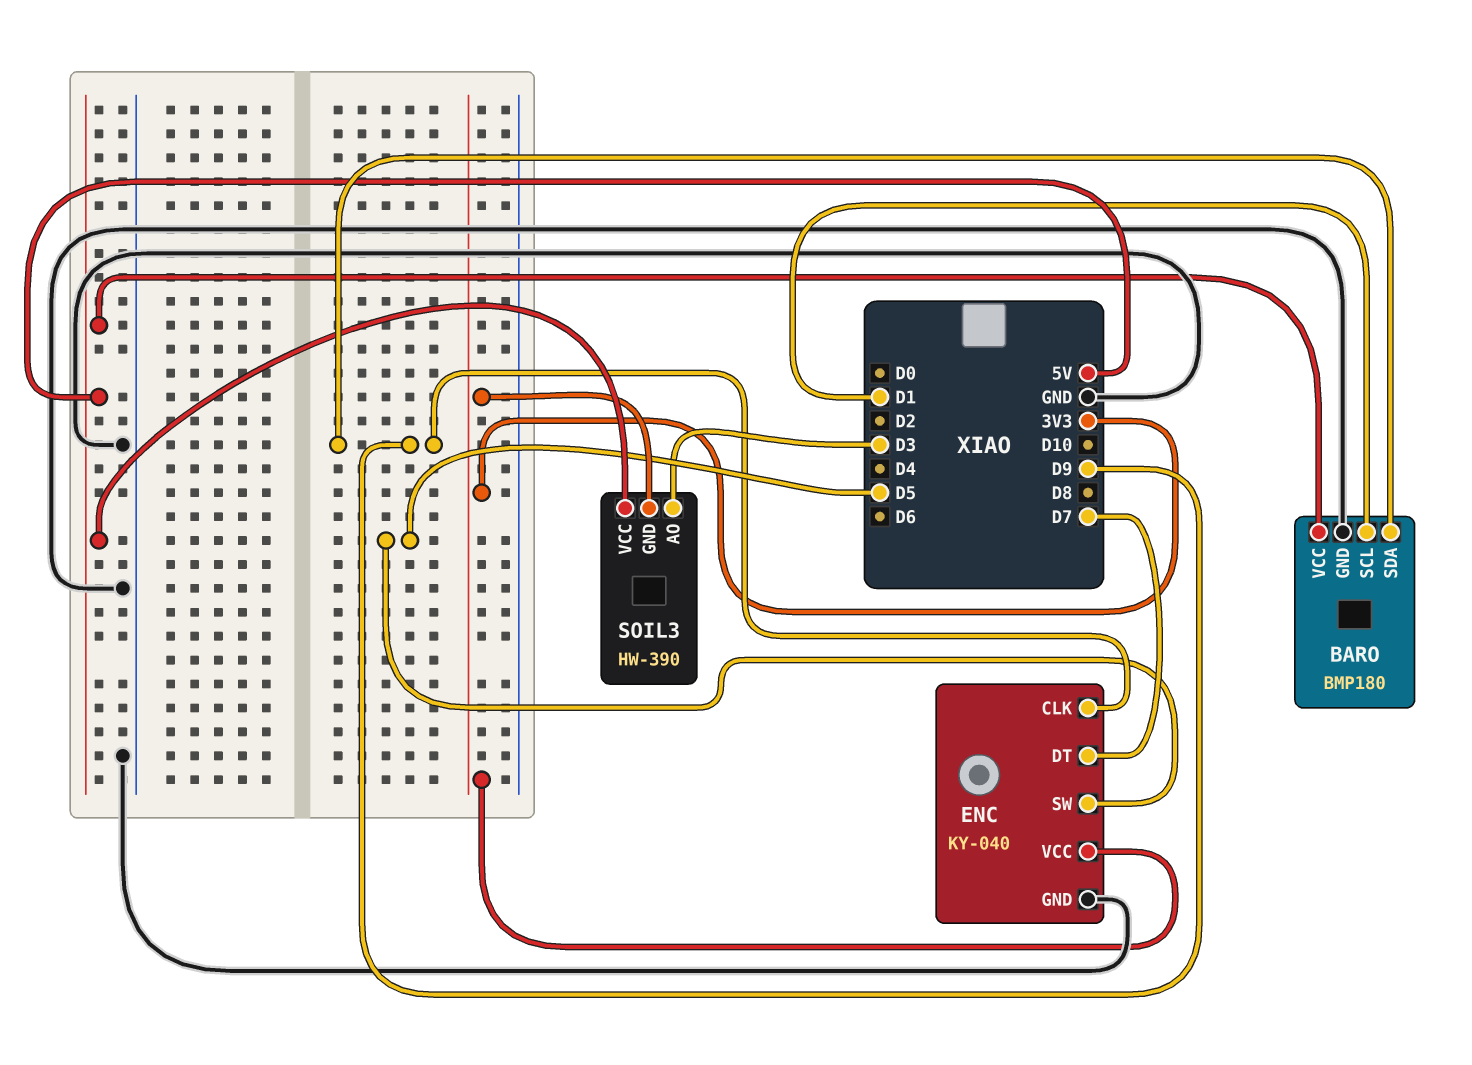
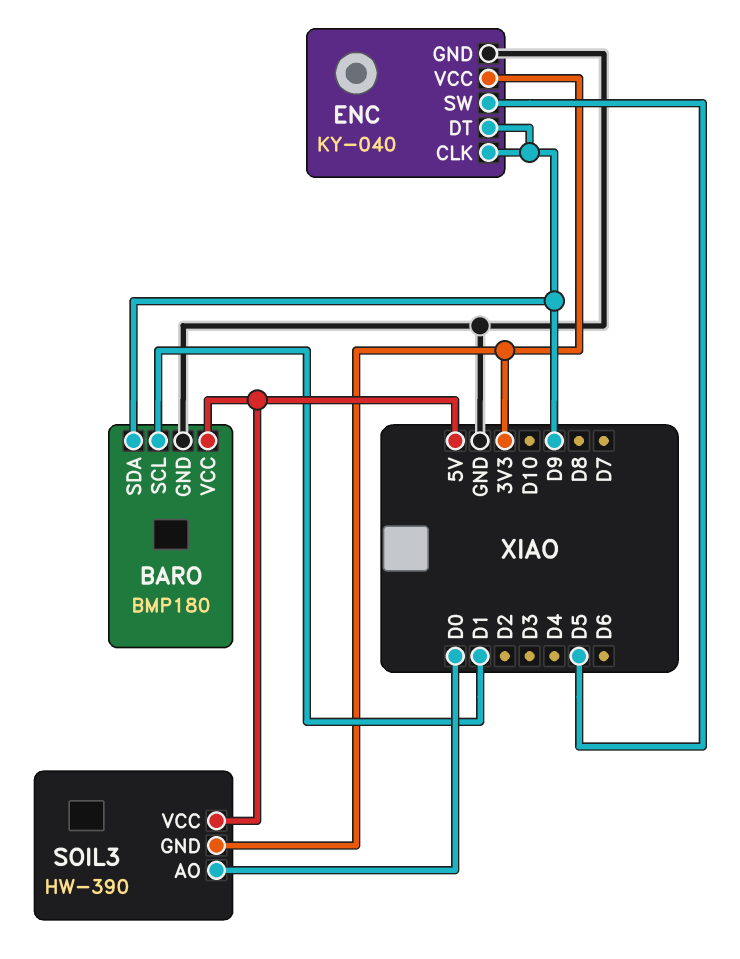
ENC pin DT: D7 -> D9
SOIL3 pin AO: D3 -> D0

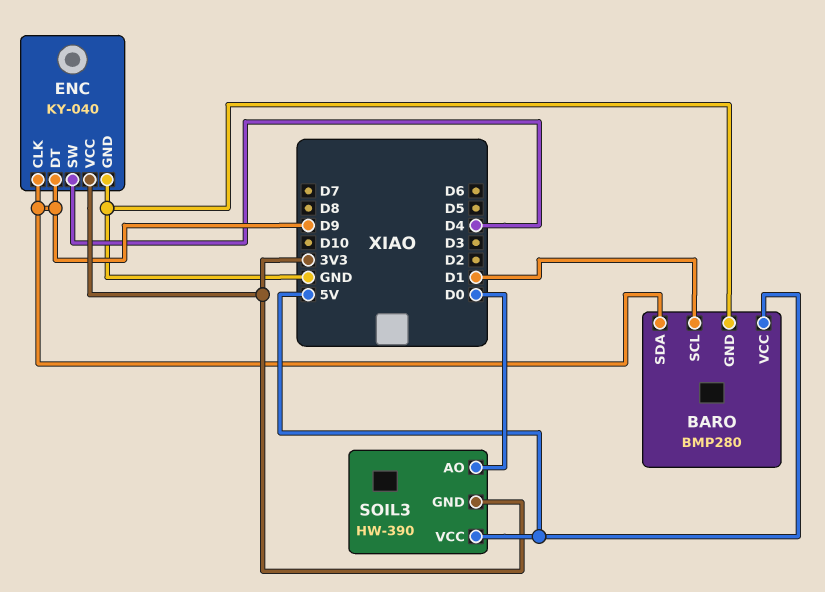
BARO: BMP180 -> BMP280
ENC pin SW: D5 -> D4

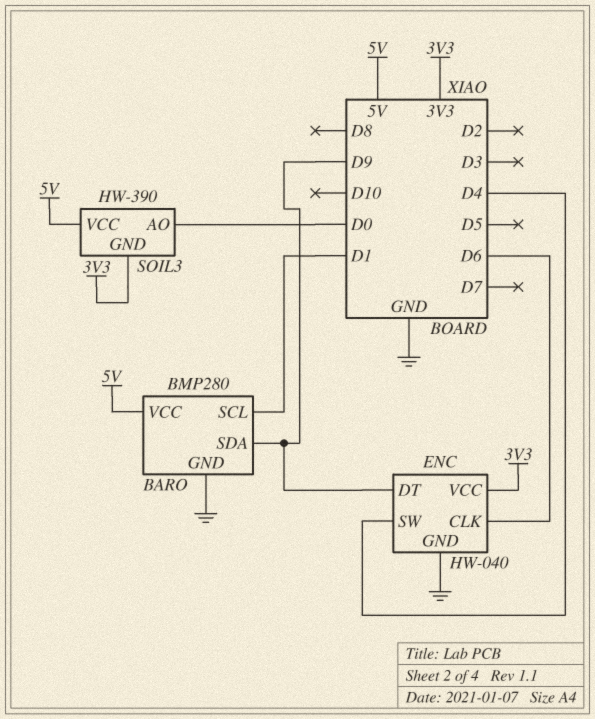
ENC: KY-040 -> HW-040
ENC pin CLK: D9 -> D6

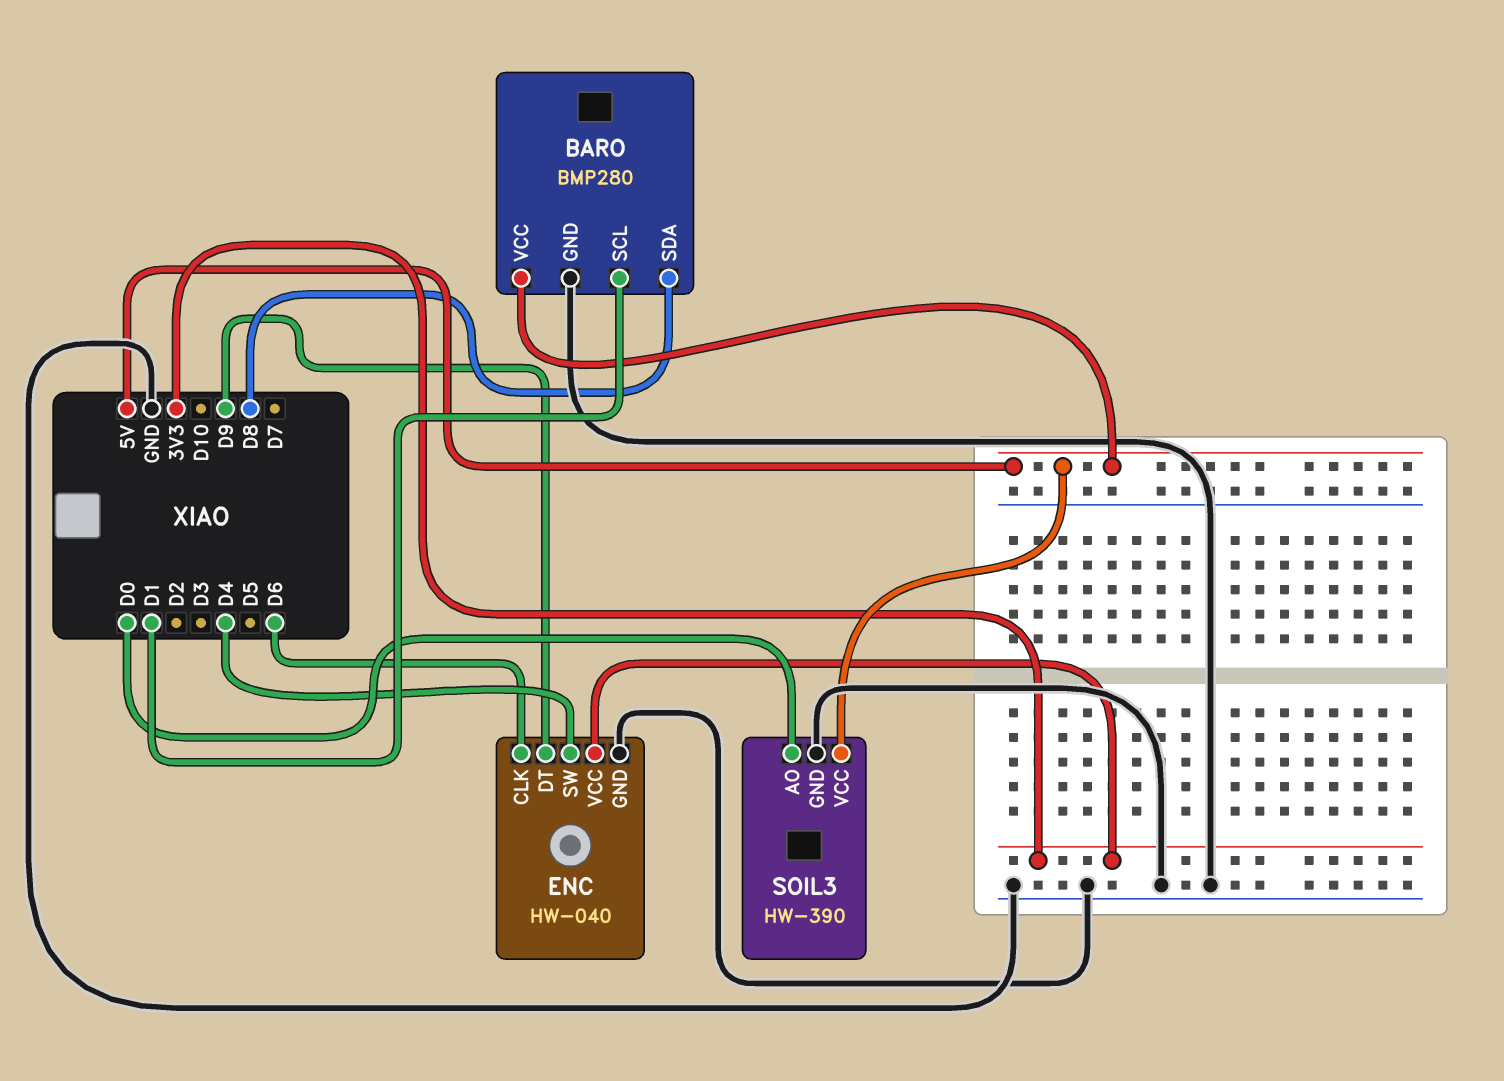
BARO pin SDA: D9 -> D8
SOIL3 pin GND: 3V3 -> GND

